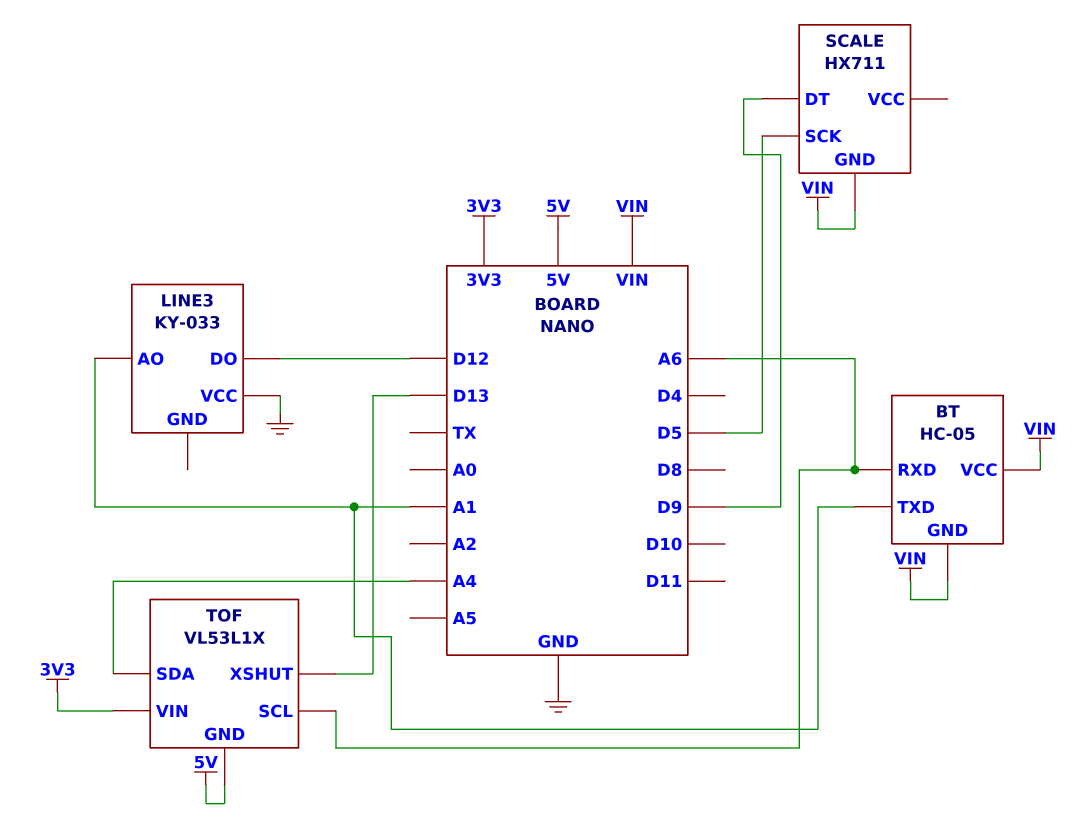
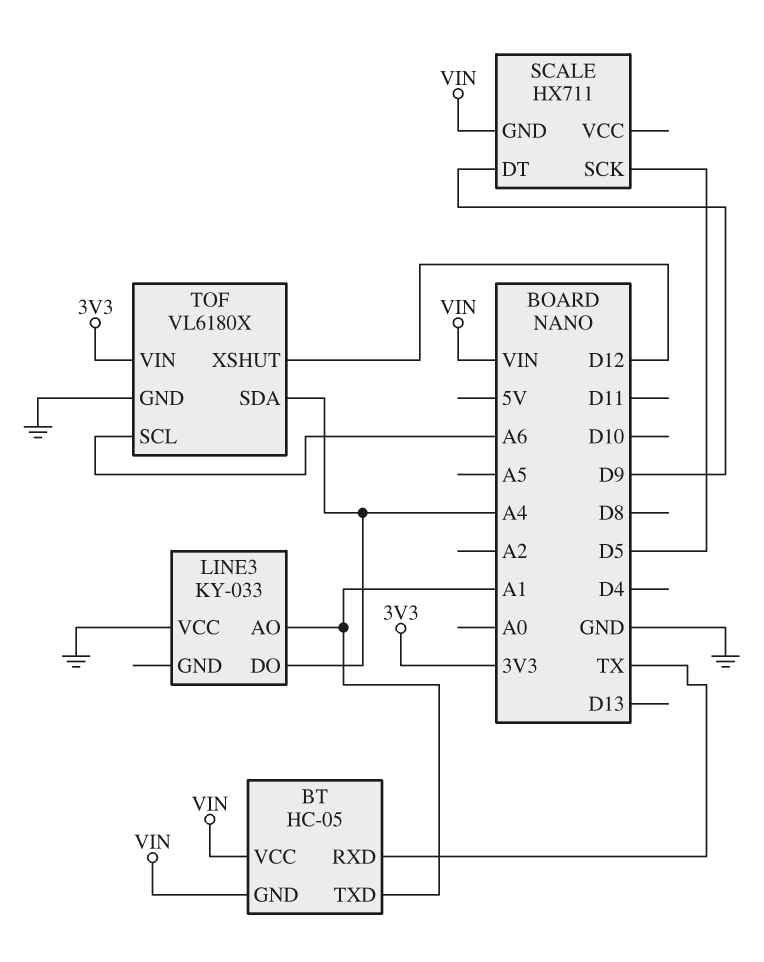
BT pin RXD: A6 -> TX
LINE3 pin DO: D12 -> A4
TOF: VL53L1X -> VL6180X
TOF pin GND: 5V -> GND
TOF pin XSHUT: D13 -> D12

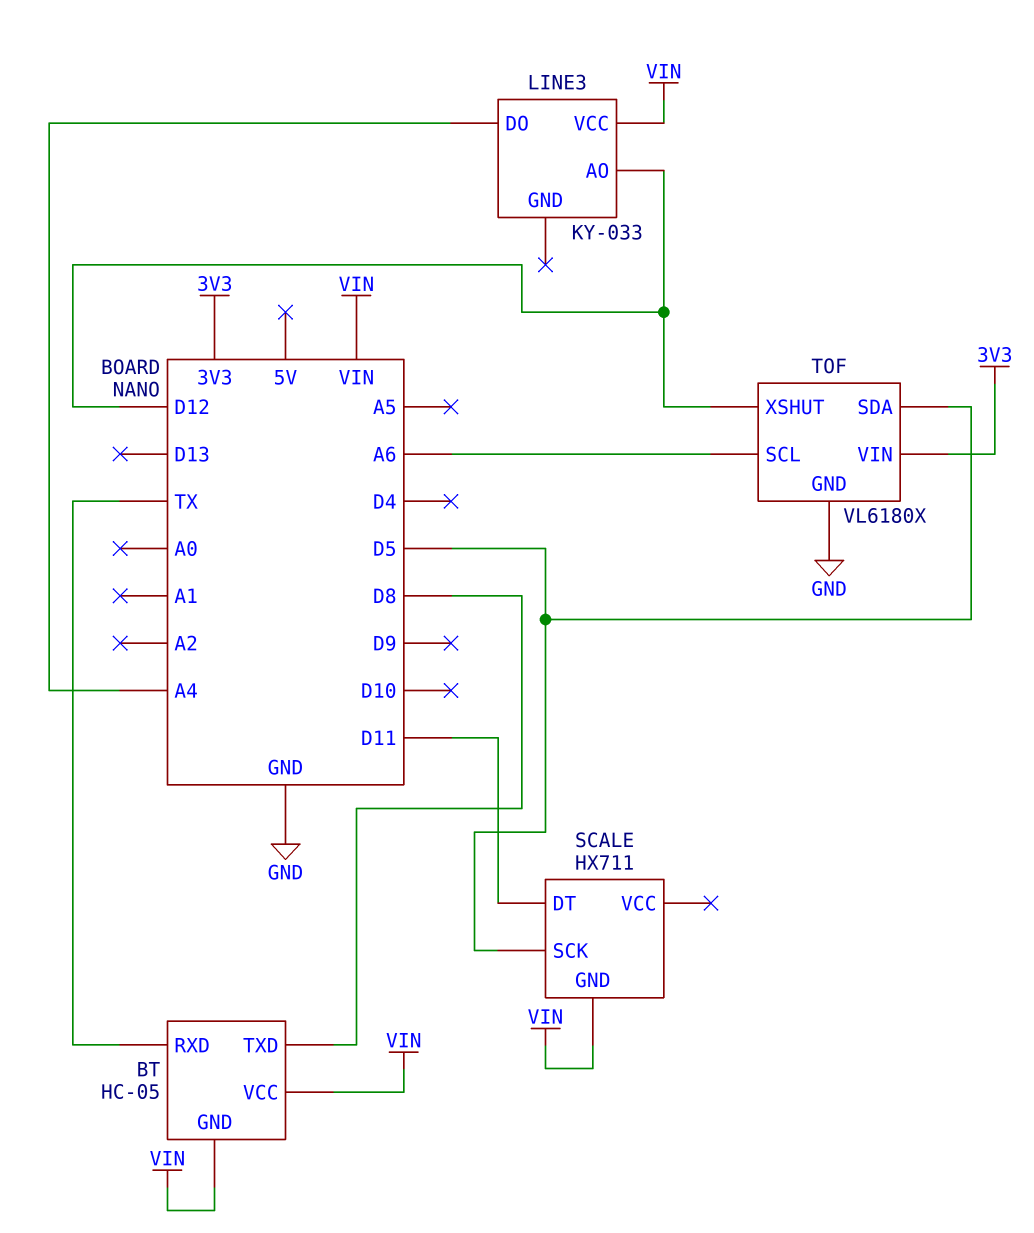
BT pin TXD: A1 -> D8
LINE3 pin AO: A1 -> D12
LINE3 pin VCC: GND -> VIN
SCALE pin DT: D9 -> D11
TOF pin SDA: A4 -> D5

